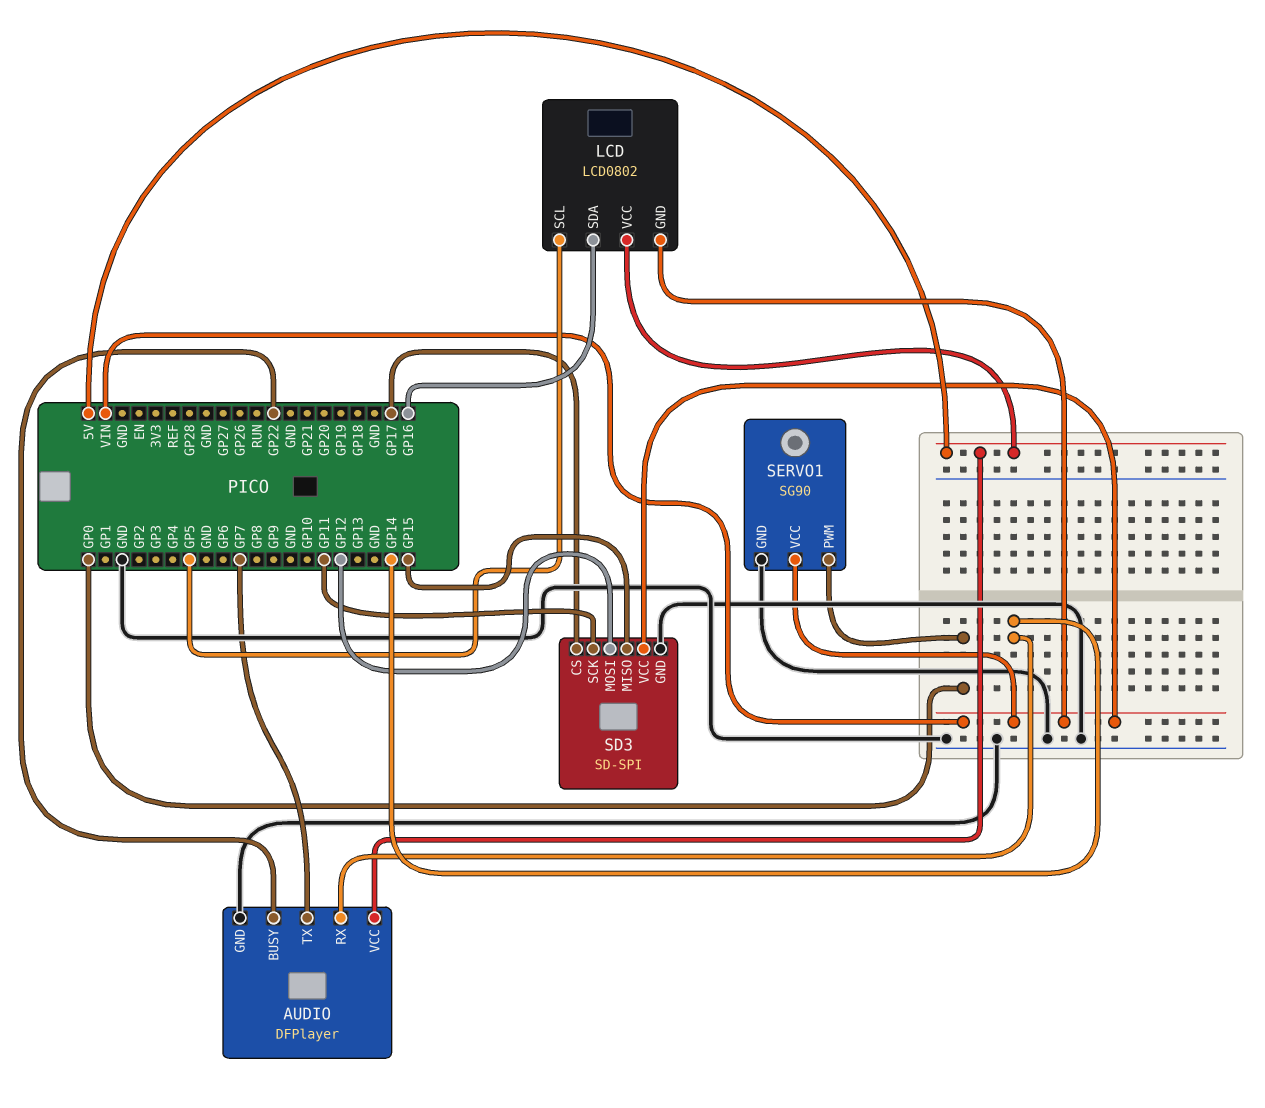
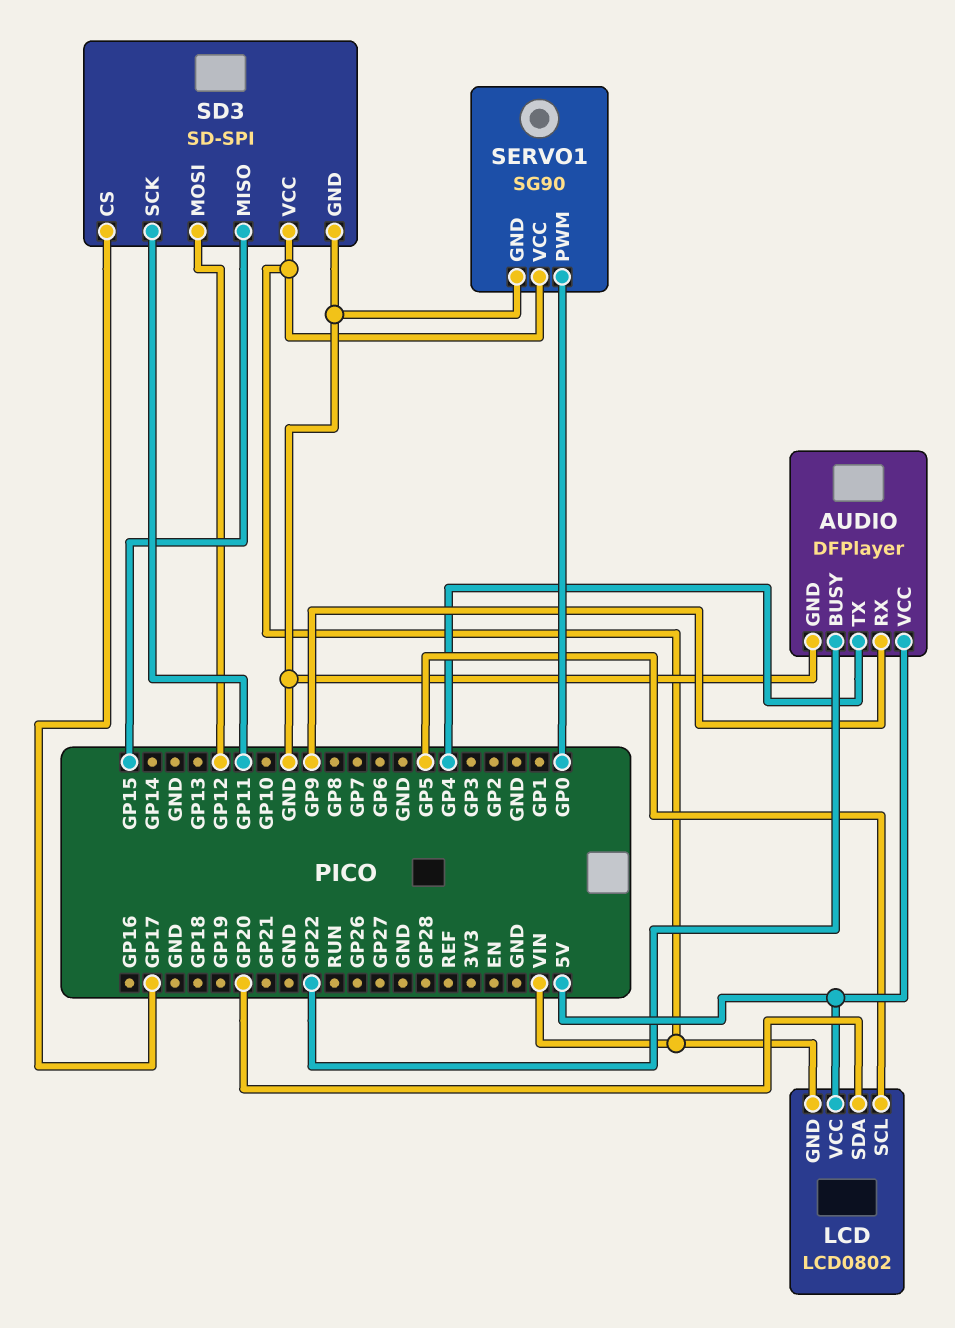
AUDIO pin RX: GP14 -> GP9
AUDIO pin TX: GP7 -> GP4
LCD pin SDA: GP16 -> GP20

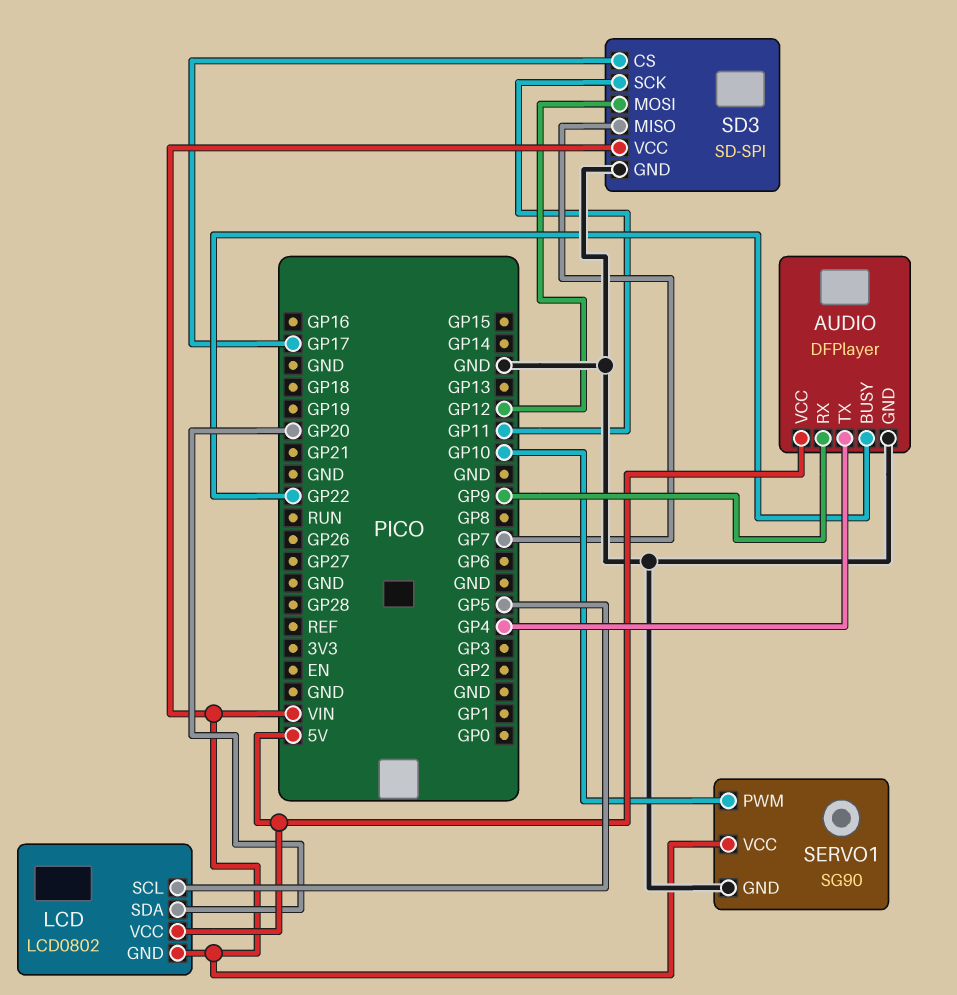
SD3 pin MISO: GP15 -> GP7
SERVO1 pin PWM: GP0 -> GP10

